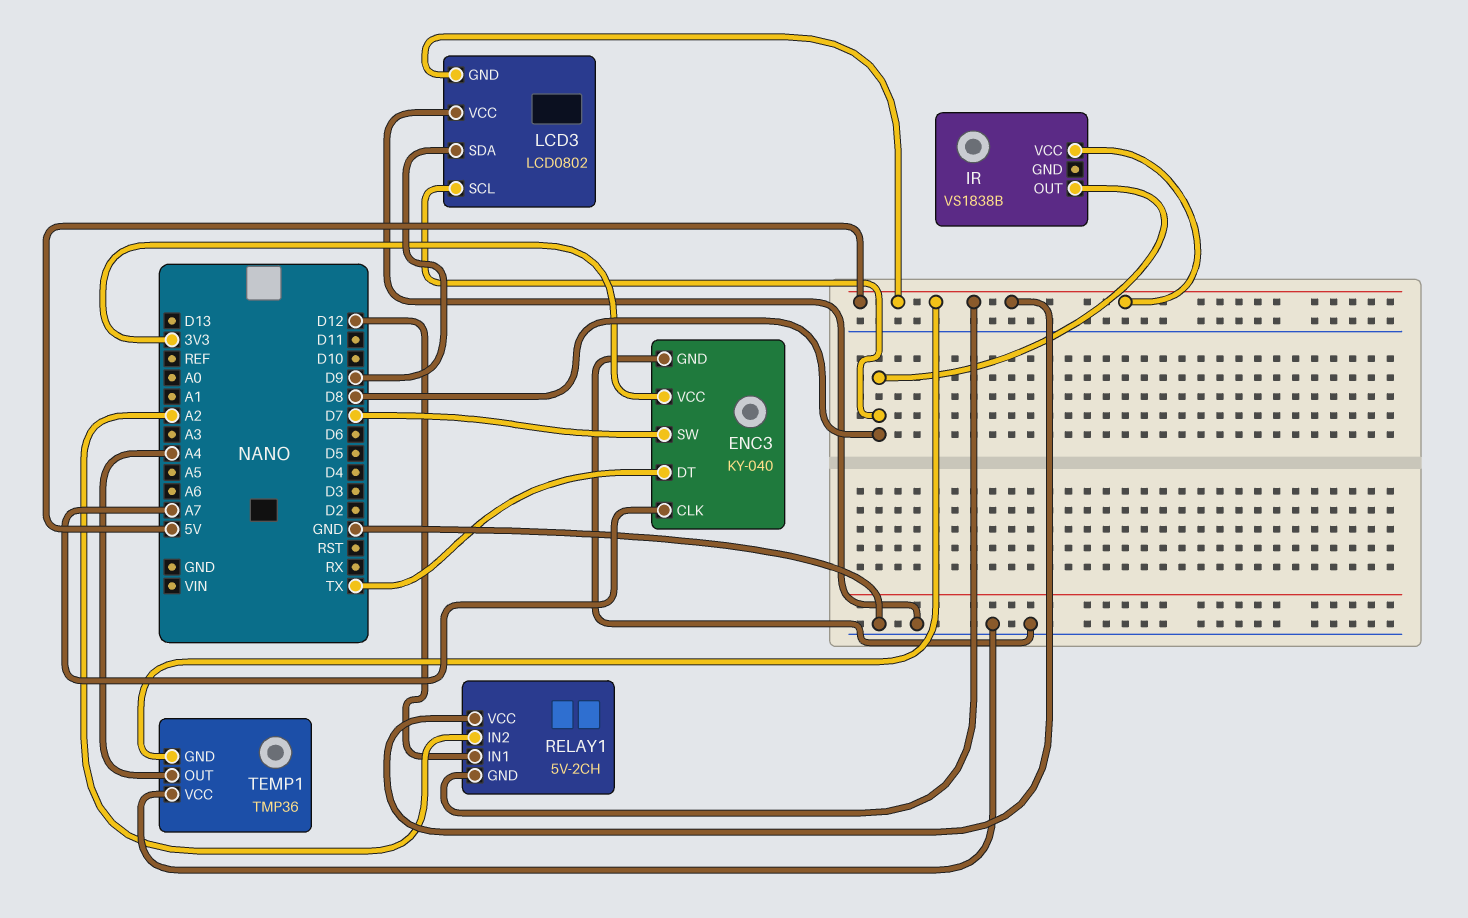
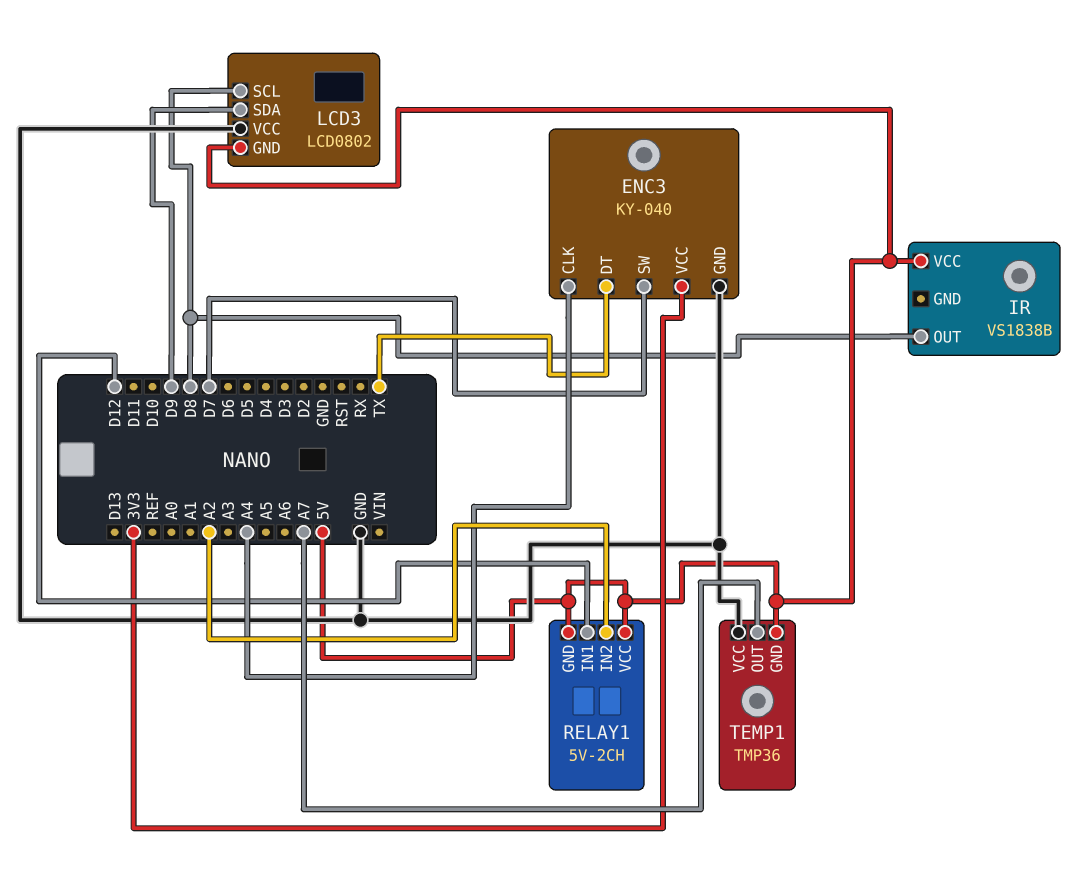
ENC3 pin CLK: A7 -> A4
TEMP1 pin OUT: A4 -> A7

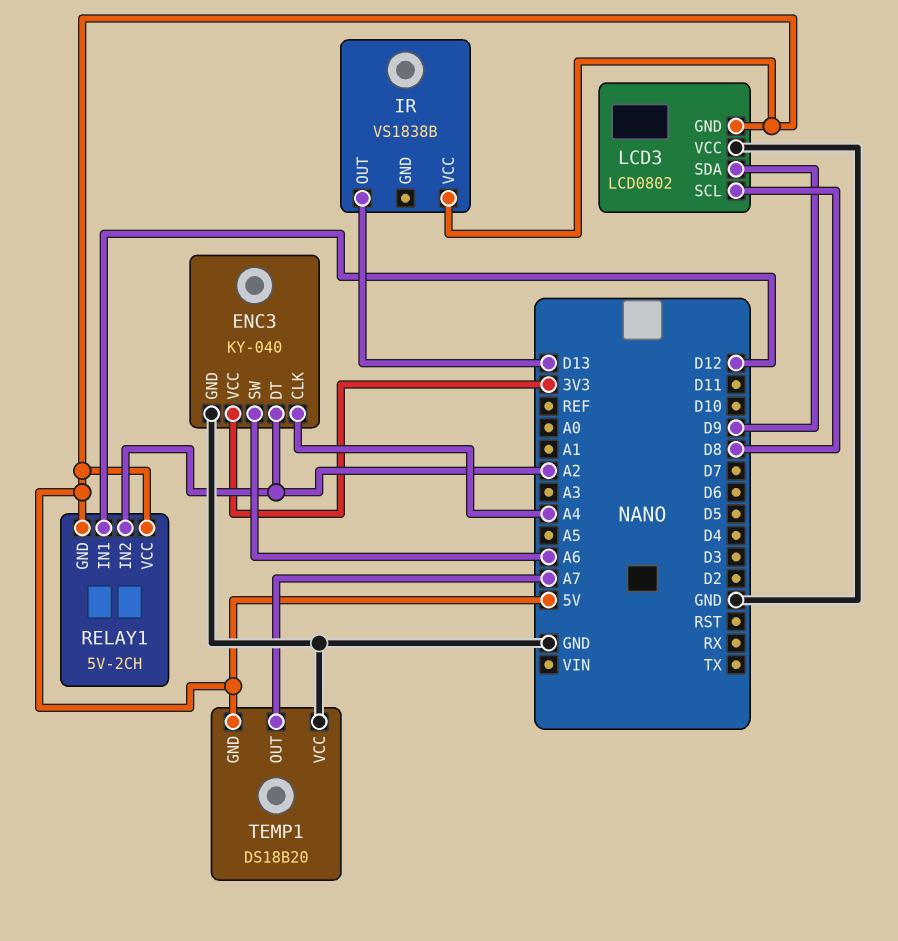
ENC3 pin DT: TX -> A2
ENC3 pin SW: D7 -> A6
IR pin OUT: D8 -> D13
TEMP1: TMP36 -> DS18B20

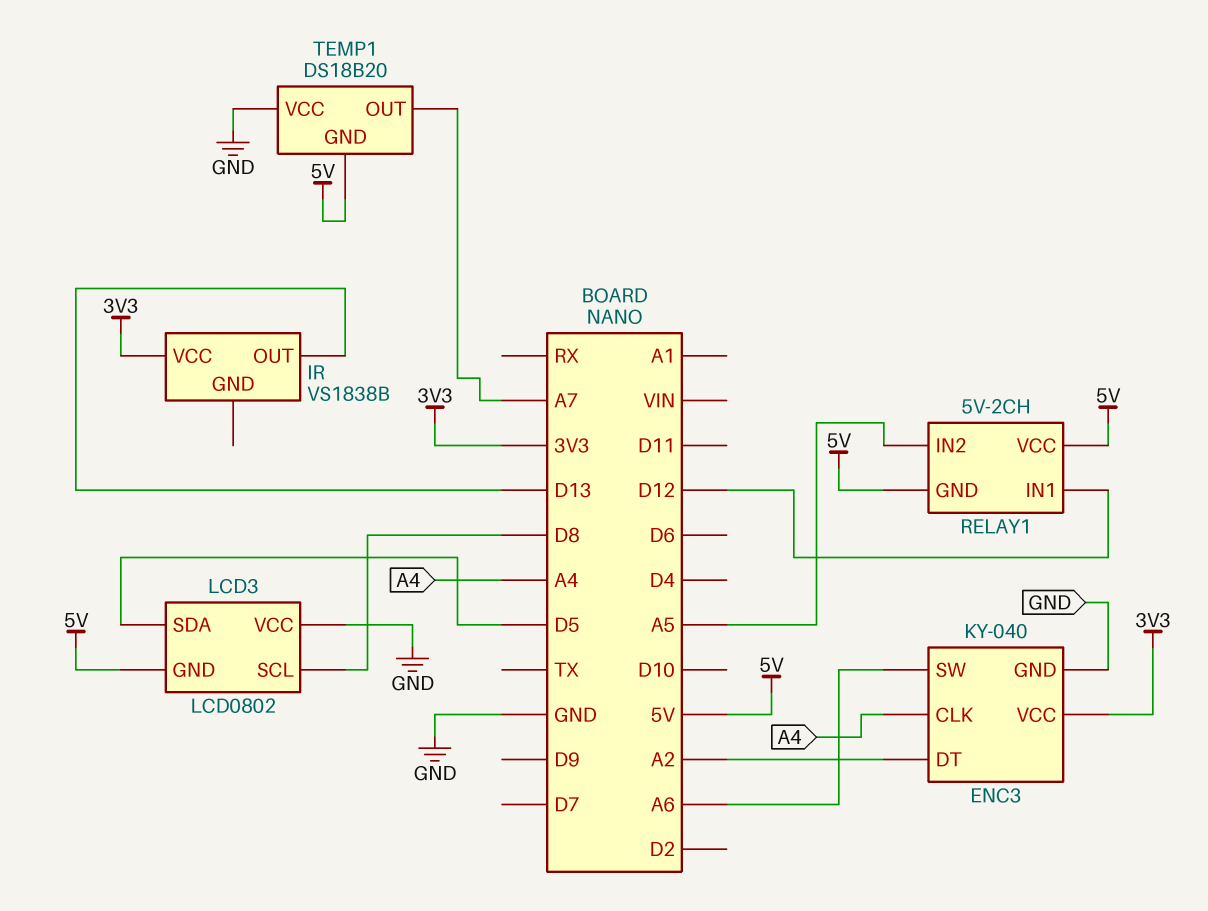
IR pin VCC: 5V -> 3V3
LCD3 pin SDA: D9 -> D5
RELAY1 pin IN2: A2 -> A5

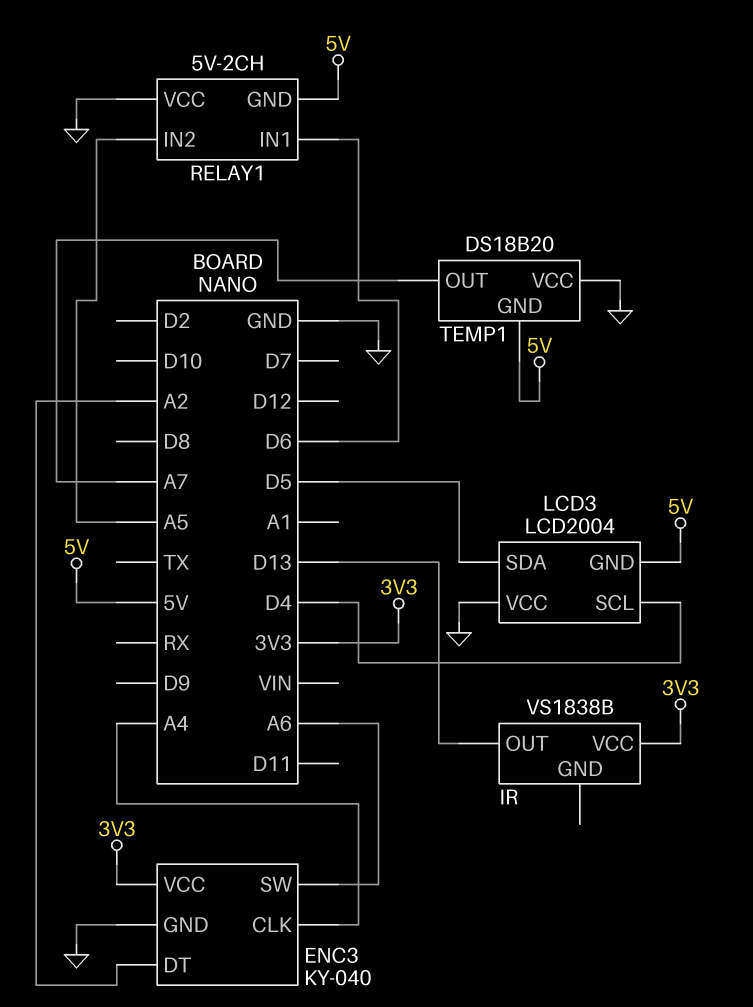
LCD3: LCD0802 -> LCD2004
LCD3 pin SCL: D8 -> D4
RELAY1 pin IN1: D12 -> D6
RELAY1 pin VCC: 5V -> GND

